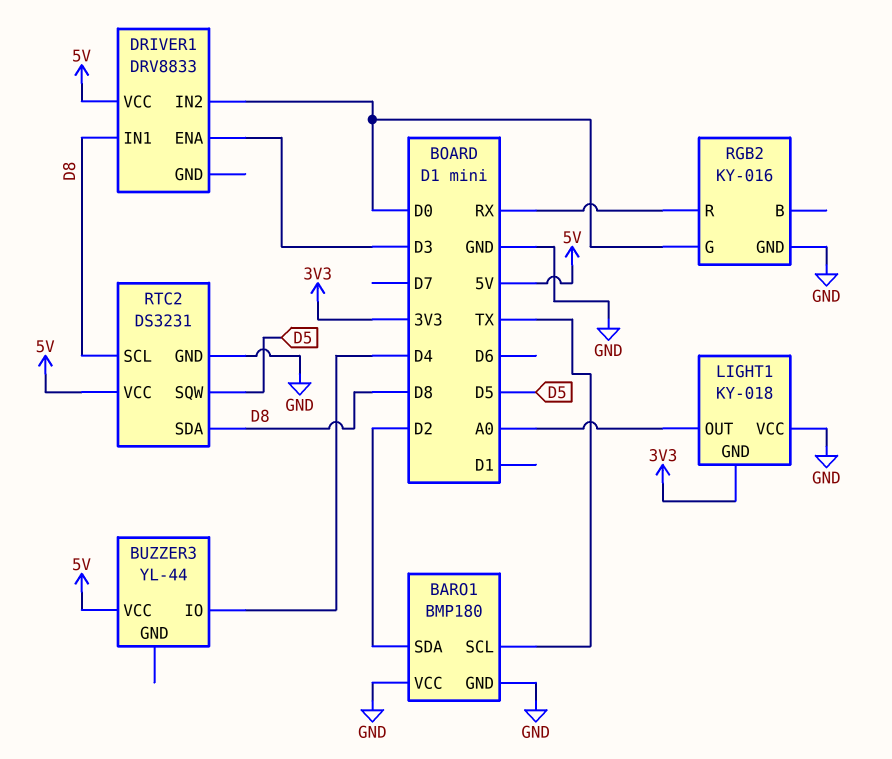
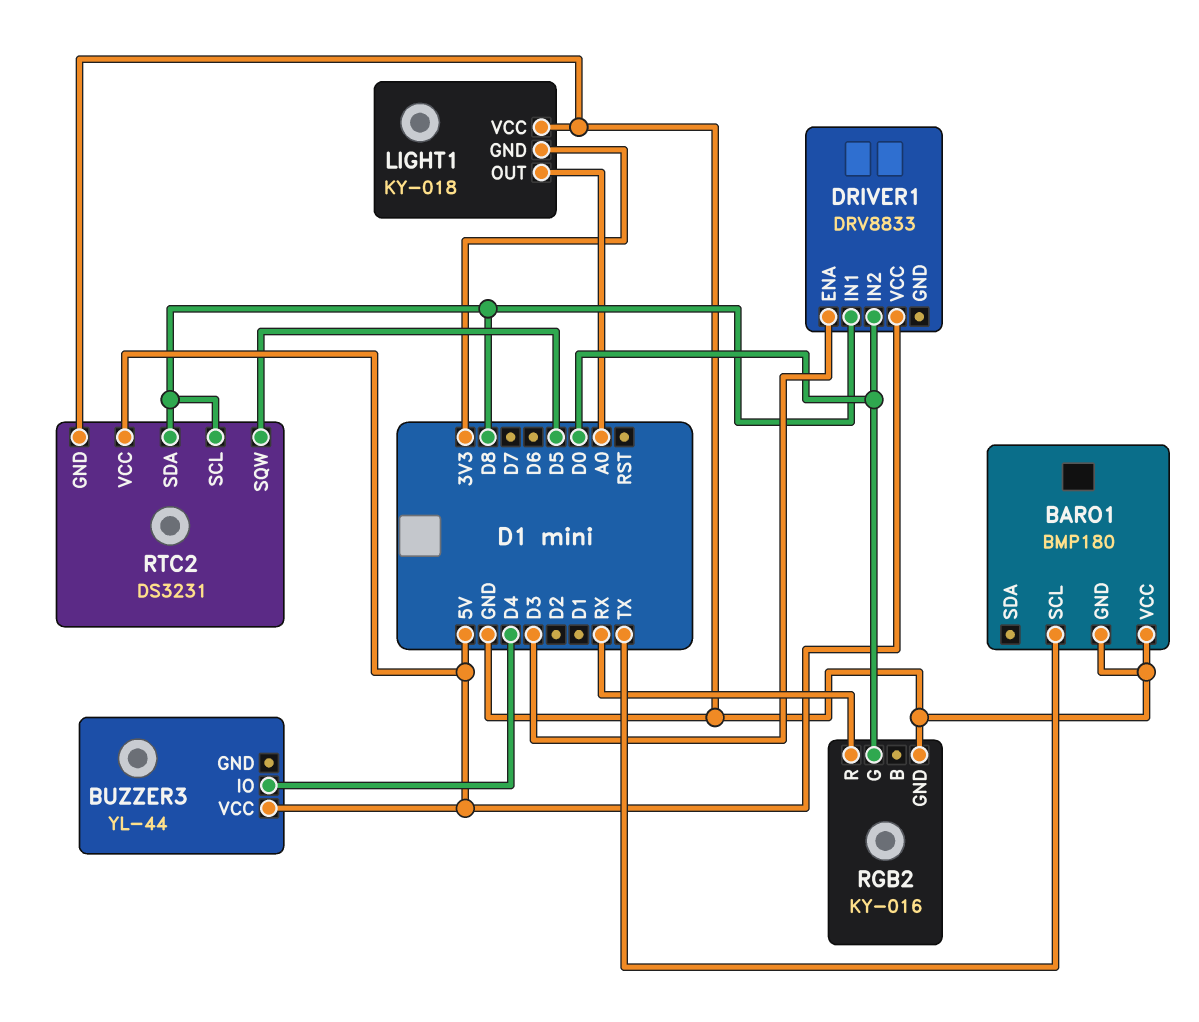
BARO1 pin SDA: D2 -> none

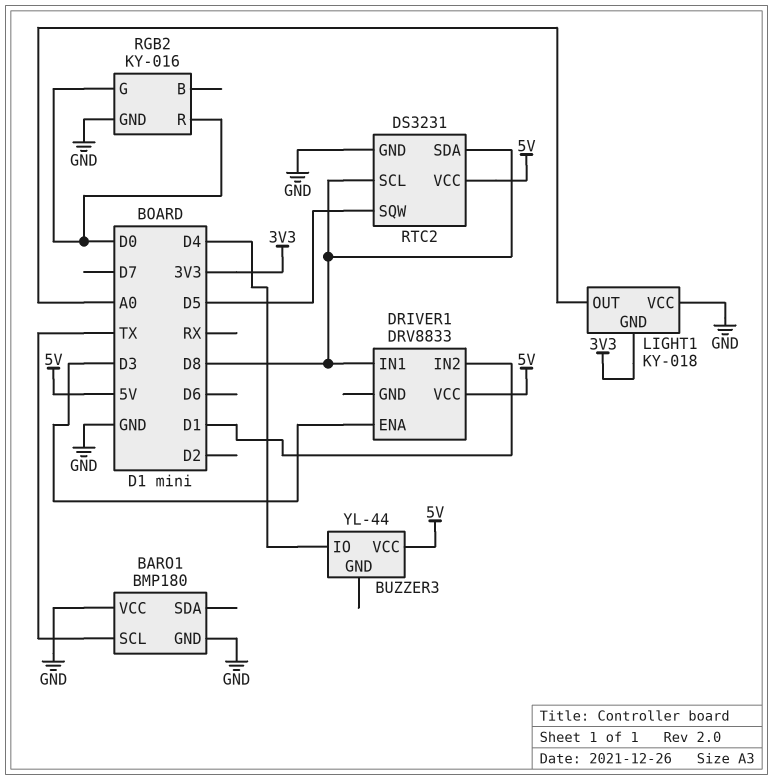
DRIVER1 pin IN2: D0 -> D1
RGB2 pin R: RX -> D0

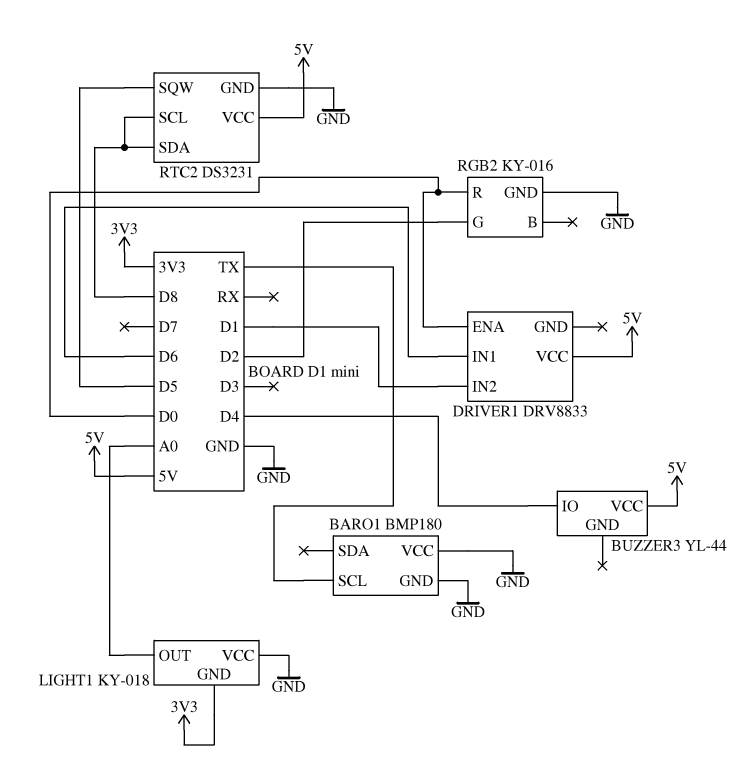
DRIVER1 pin ENA: D3 -> D0
DRIVER1 pin IN1: D8 -> D6
RGB2 pin G: D0 -> D2

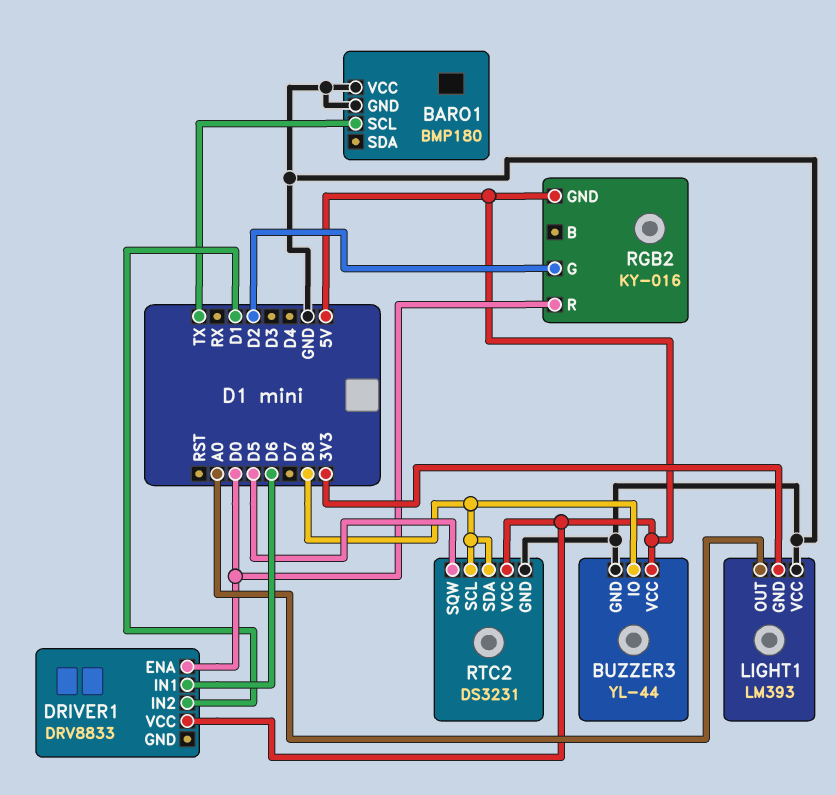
BUZZER3 pin GND: none -> GND
BUZZER3 pin IO: D4 -> D8
LIGHT1: KY-018 -> LM393
RGB2 pin GND: GND -> 5V

